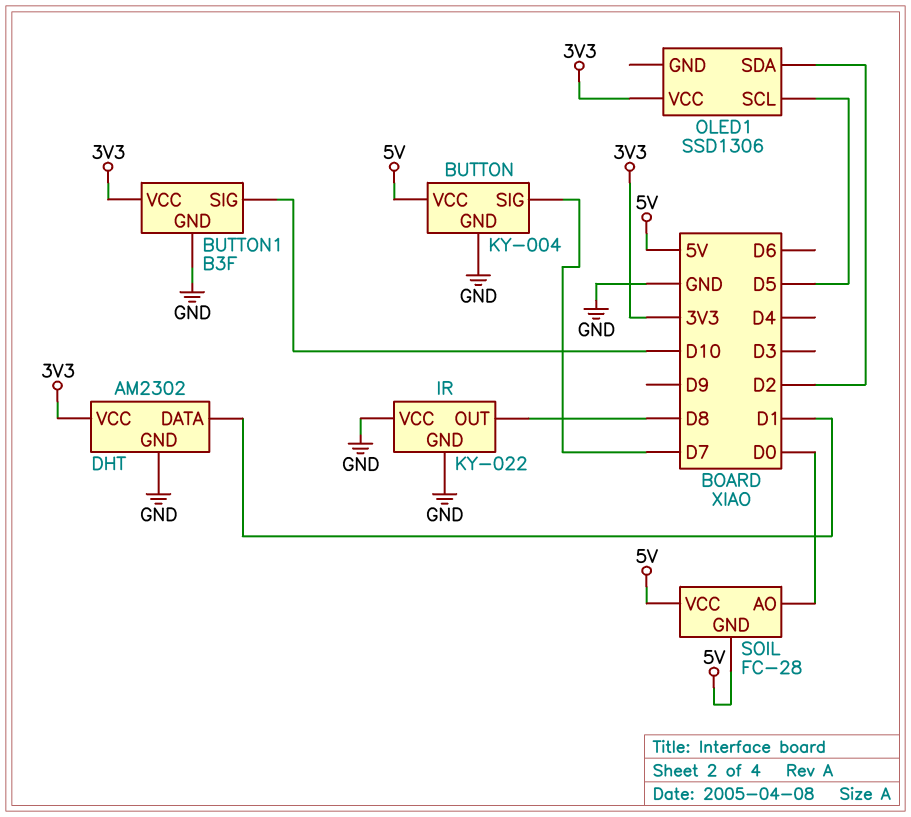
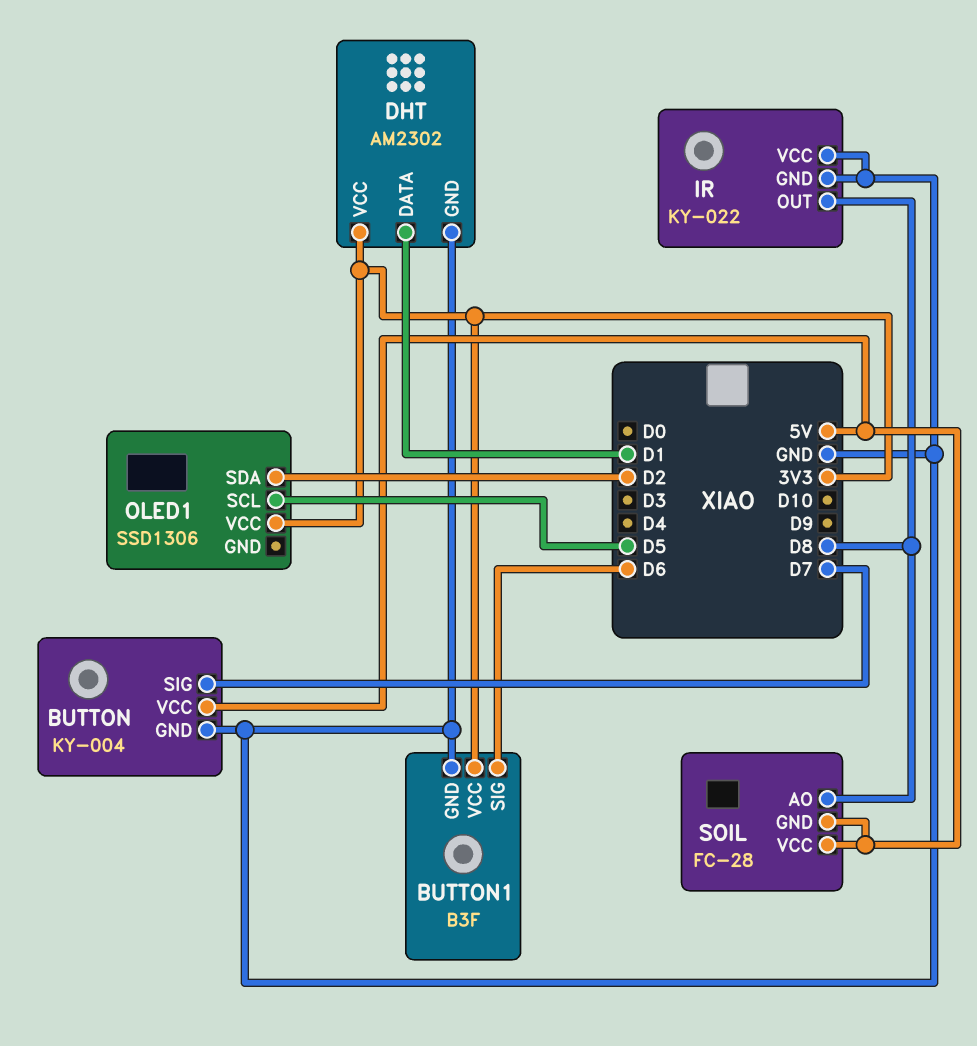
BUTTON1 pin SIG: D10 -> D6
SOIL pin AO: D0 -> D8

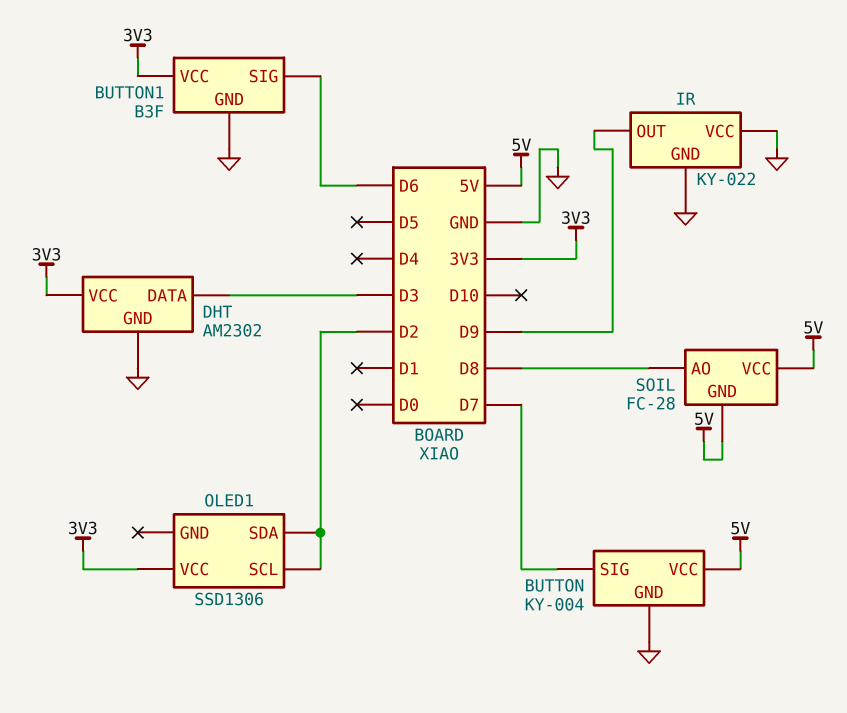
DHT pin DATA: D1 -> D3
IR pin OUT: D8 -> D9
OLED1 pin SCL: D5 -> D2

